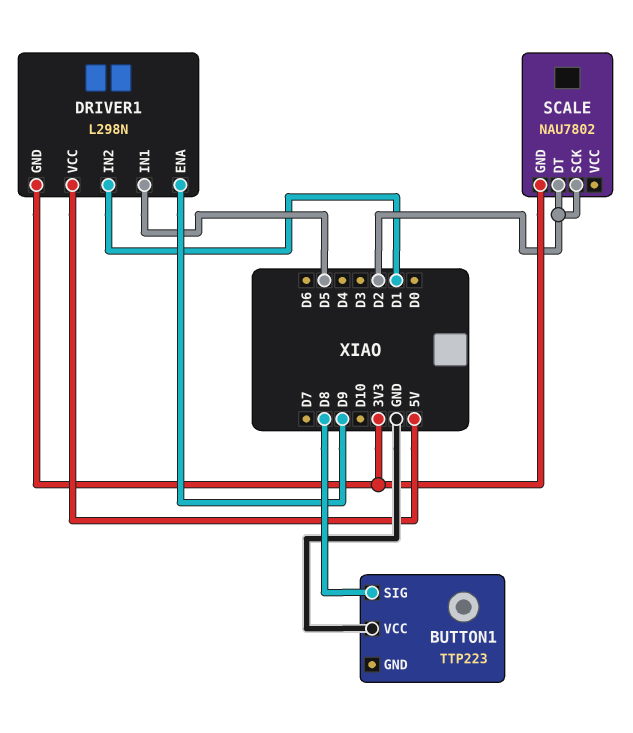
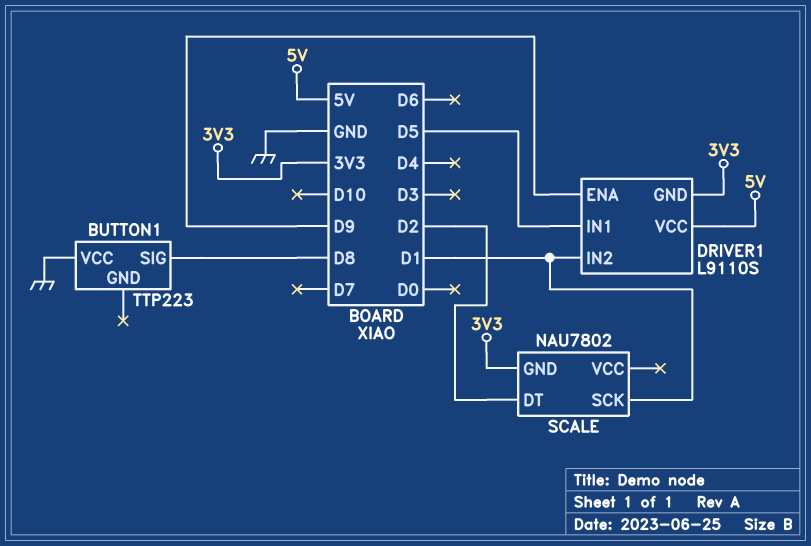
DRIVER1: L298N -> L9110S
SCALE pin SCK: D2 -> D1

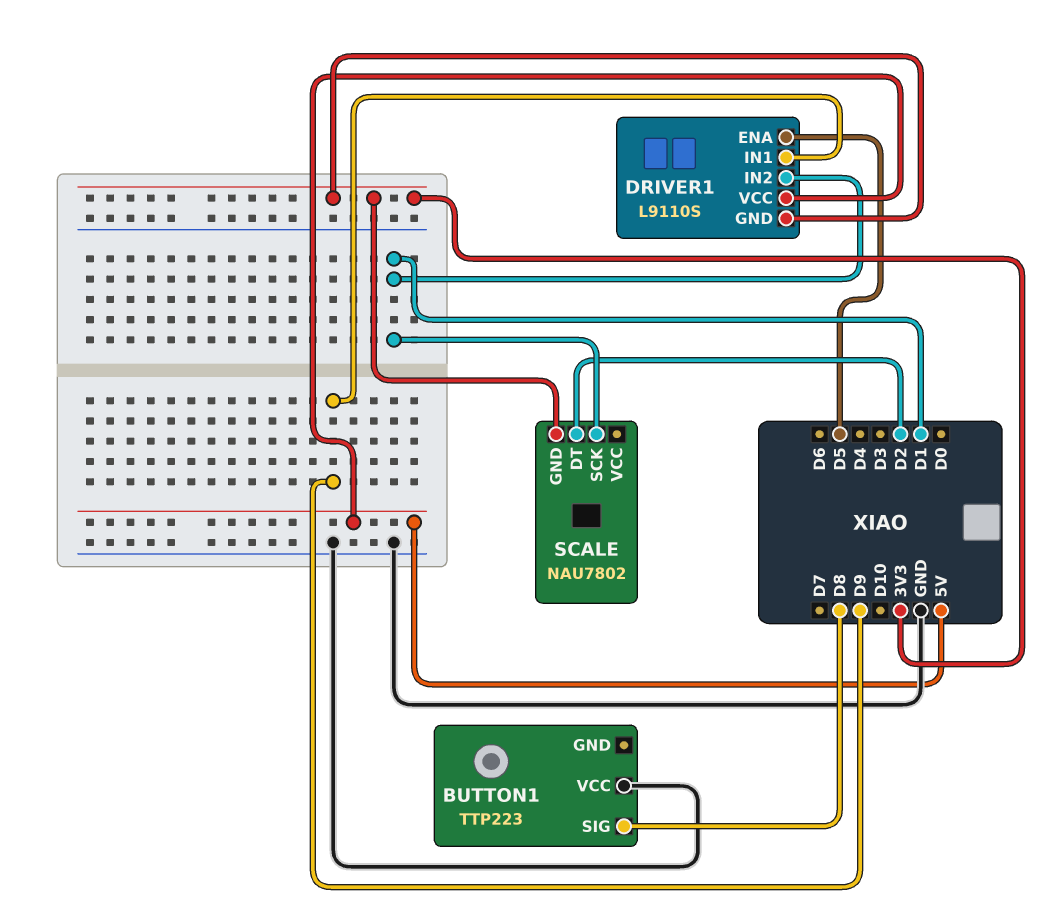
DRIVER1 pin ENA: D9 -> D5
DRIVER1 pin IN1: D5 -> D9

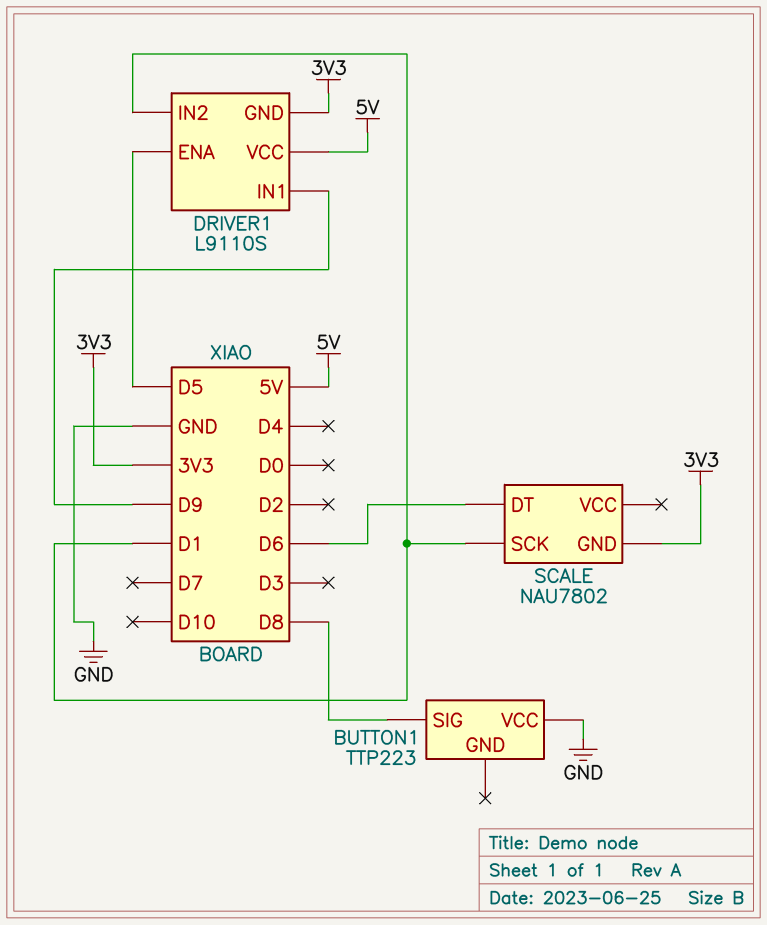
SCALE pin DT: D2 -> D6

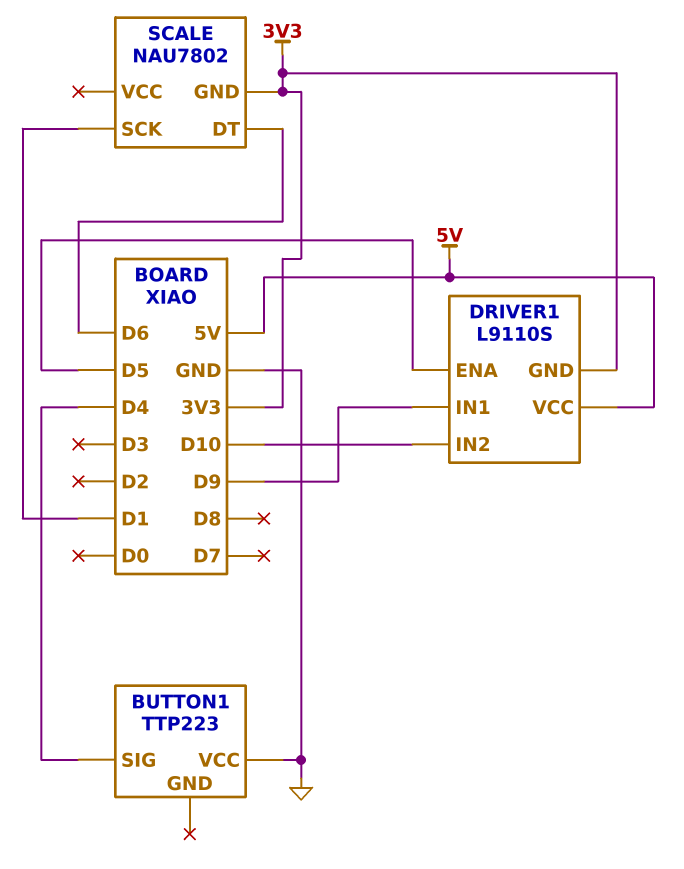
BUTTON1 pin SIG: D8 -> D4
DRIVER1 pin IN2: D1 -> D10

